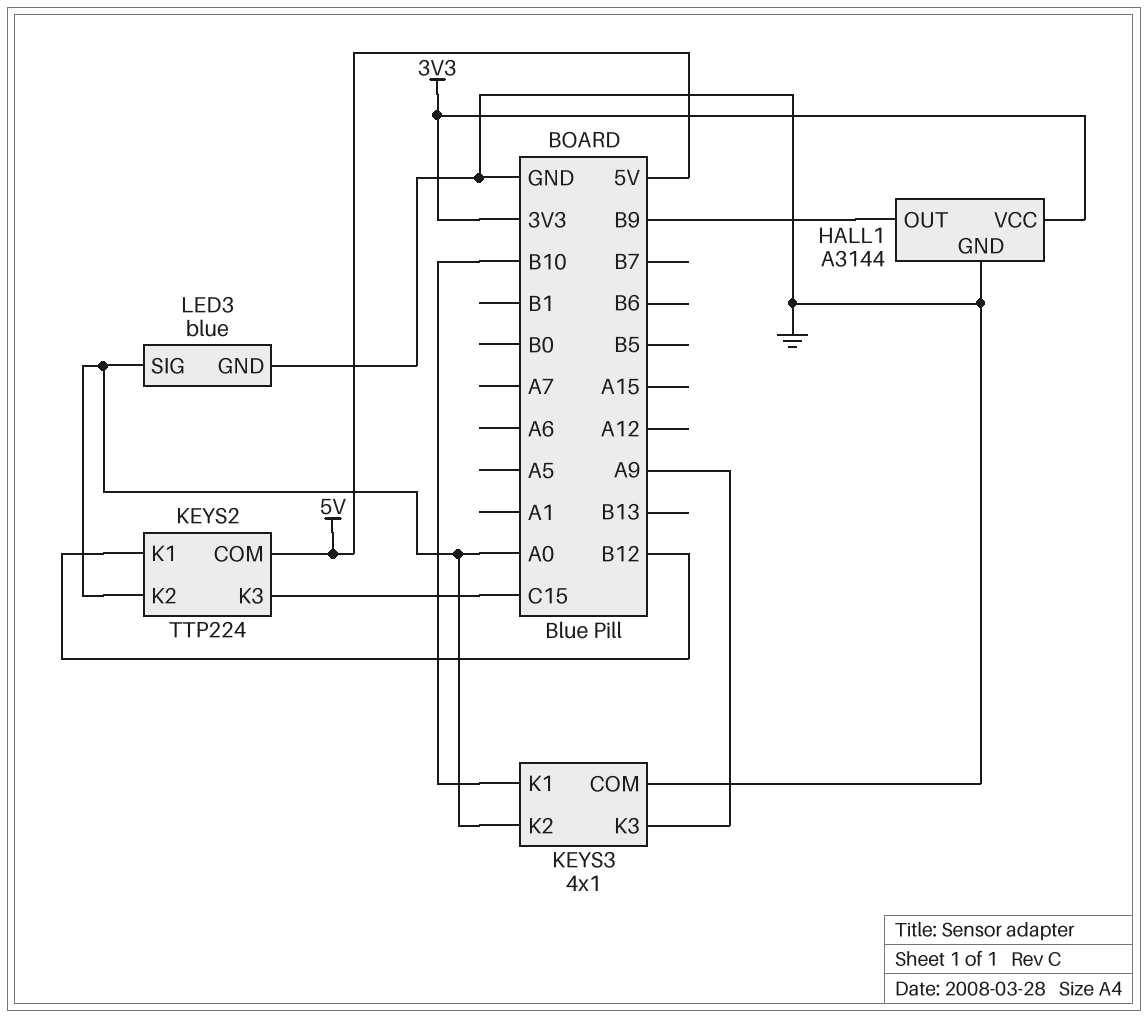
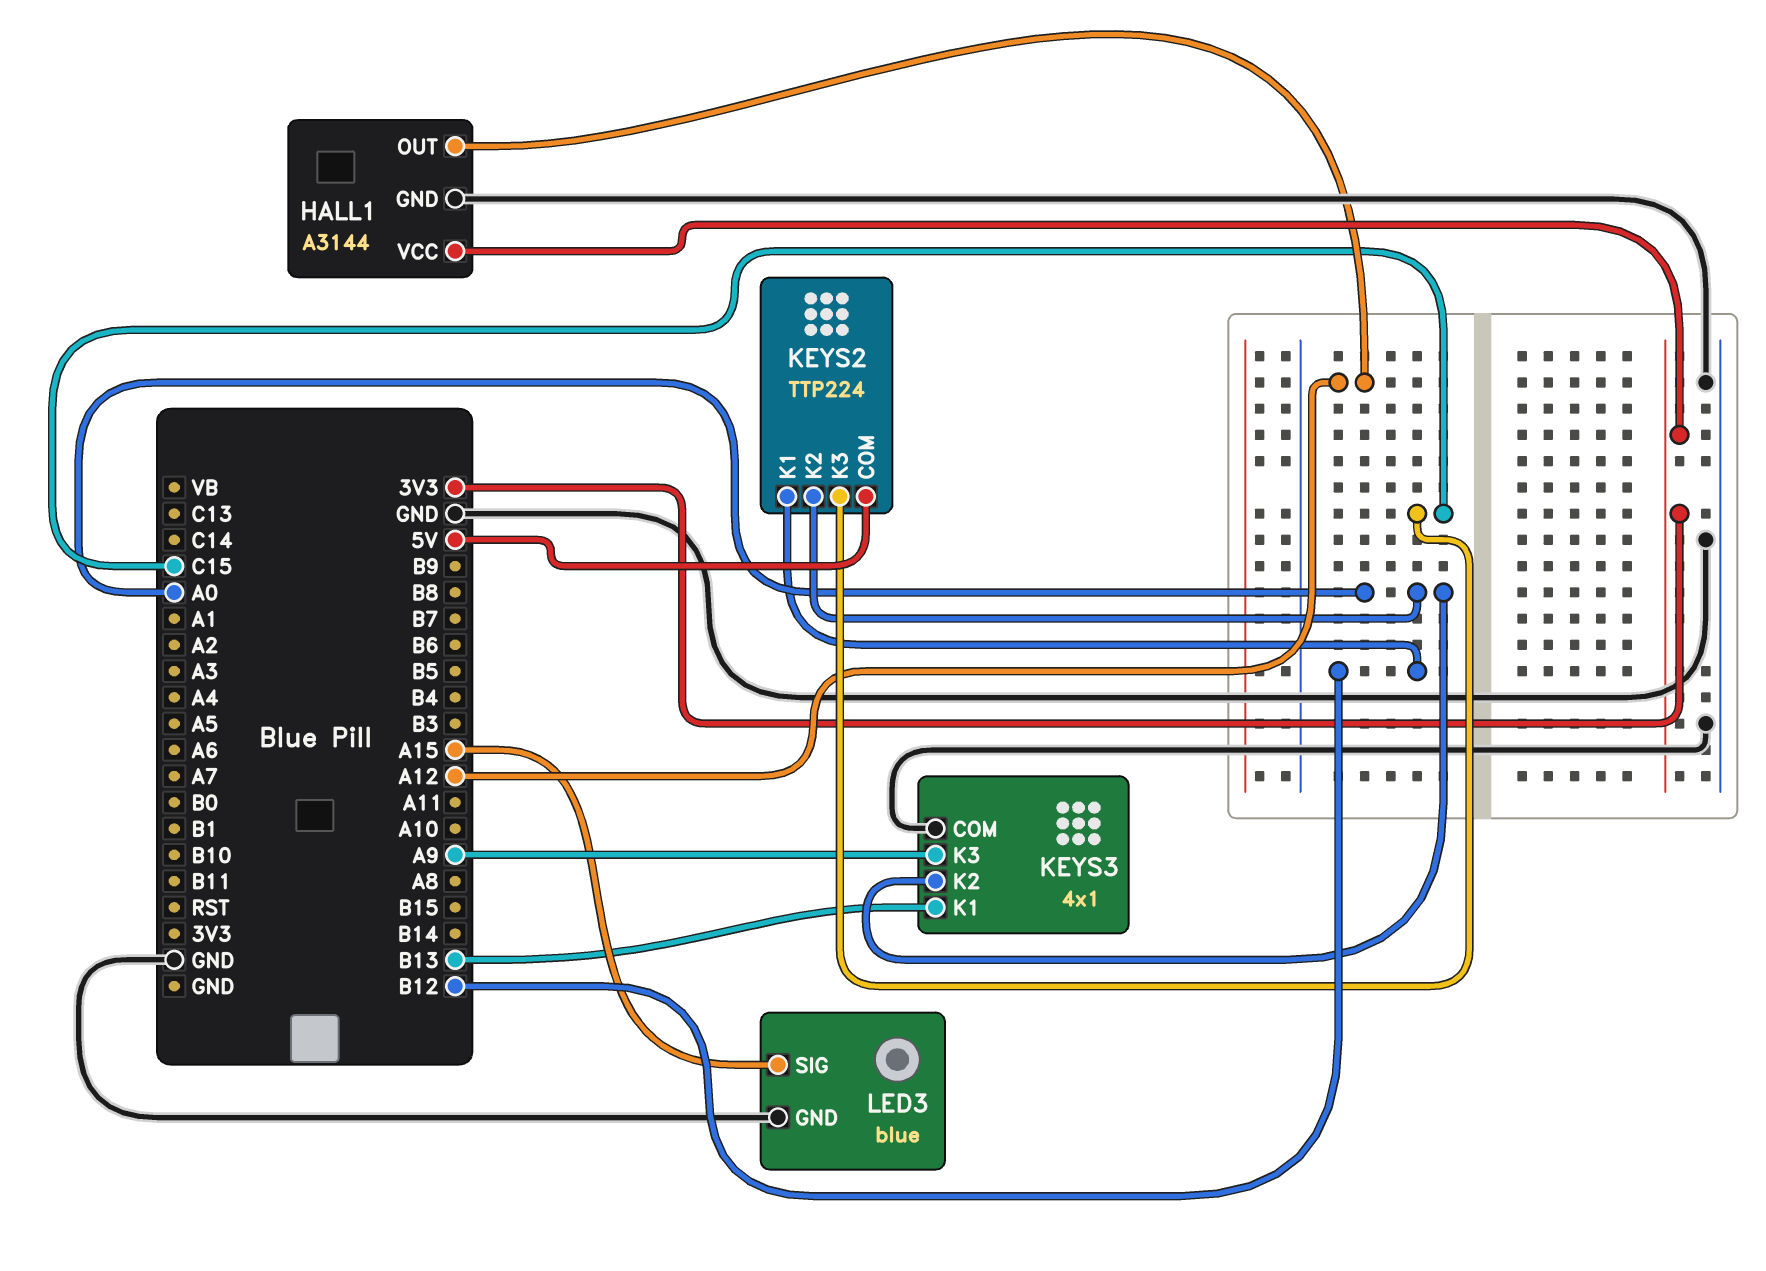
HALL1 pin OUT: B9 -> A12
KEYS3 pin K1: B10 -> B13
LED3 pin SIG: A0 -> A15

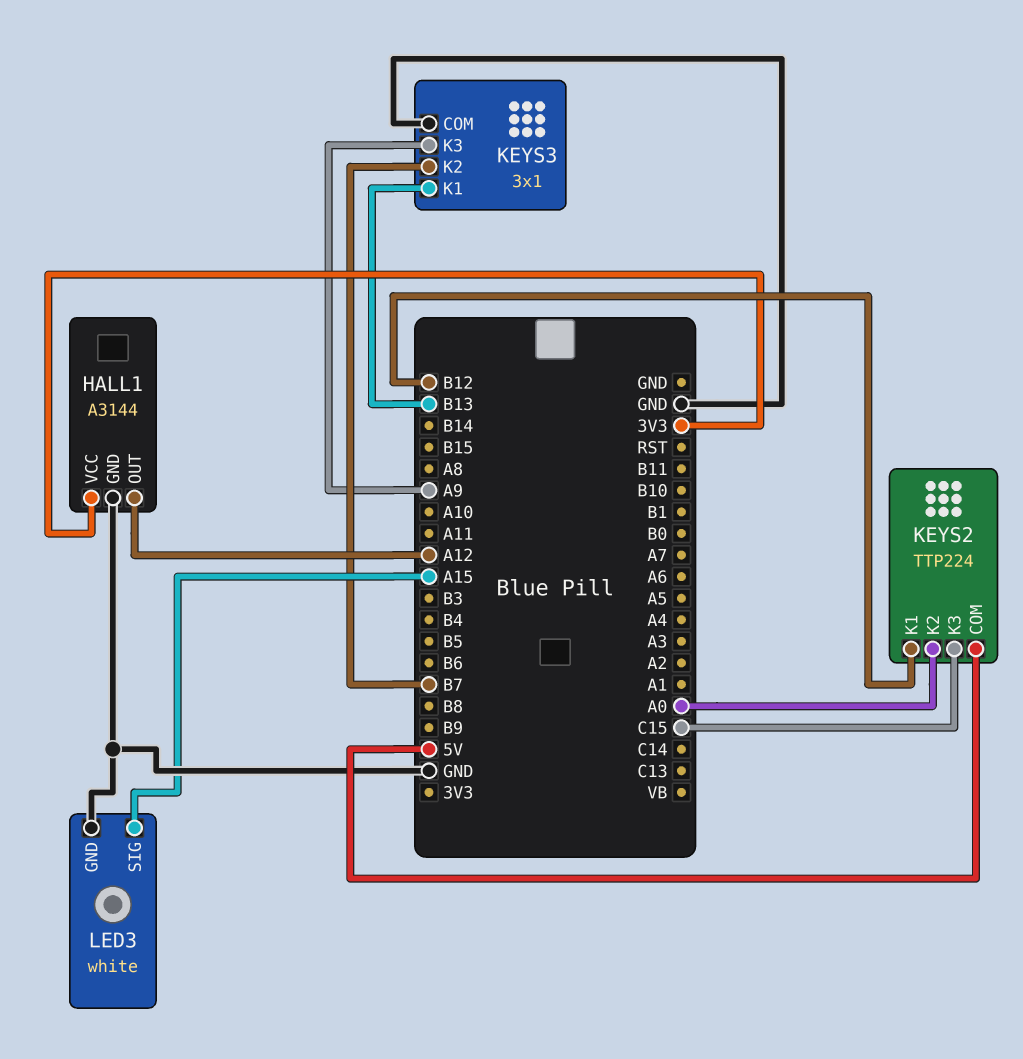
KEYS3: 4x1 -> 3x1
KEYS3 pin K2: A0 -> B7
LED3: blue -> white

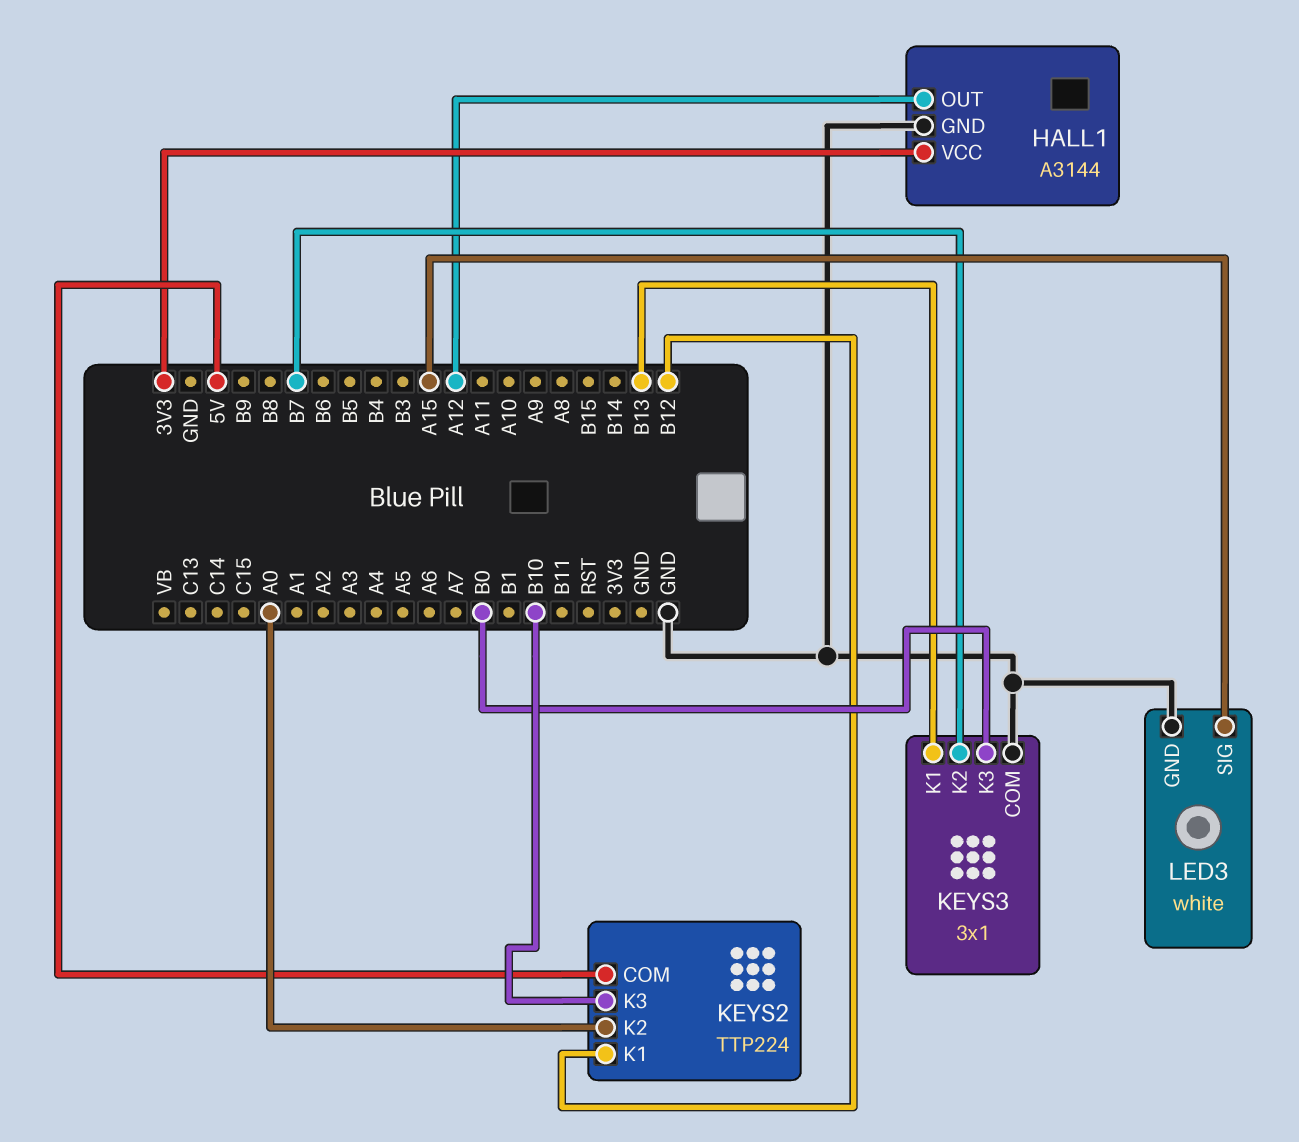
KEYS2 pin K3: C15 -> B10
KEYS3 pin K3: A9 -> B0

